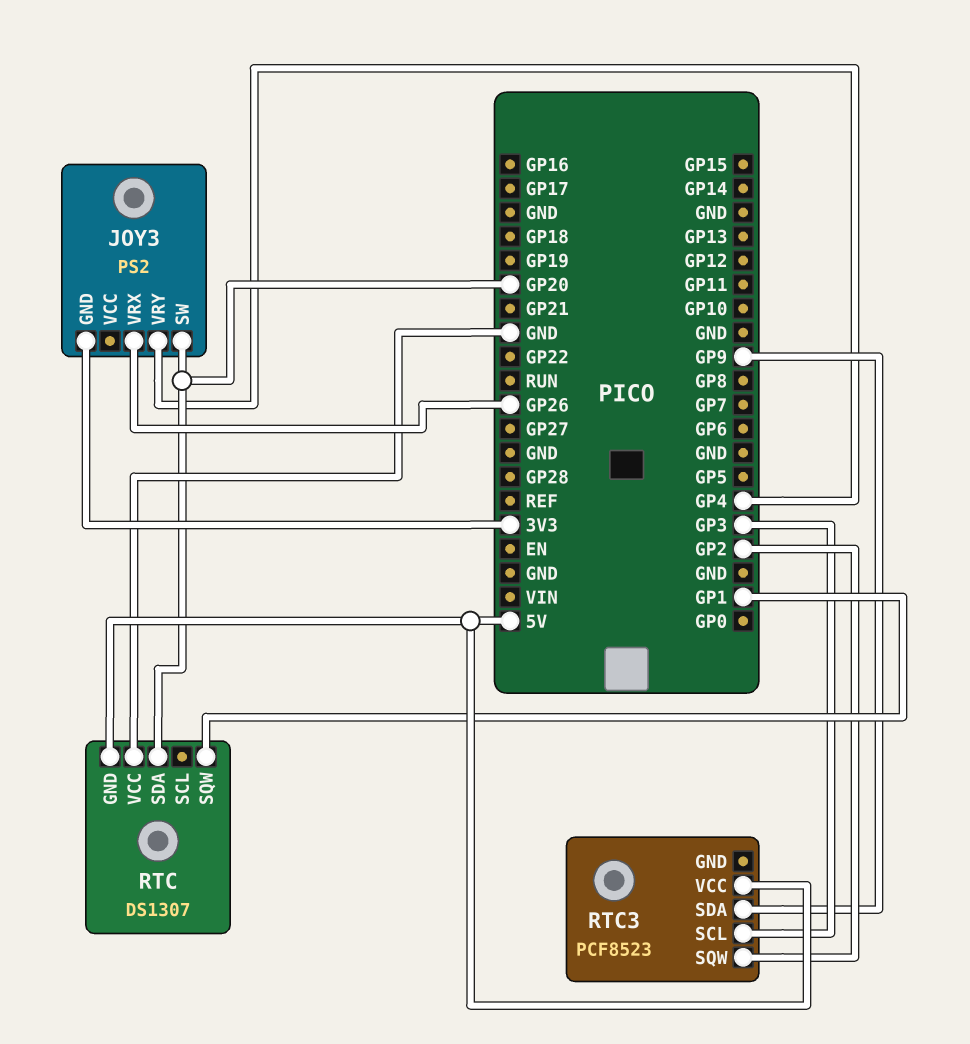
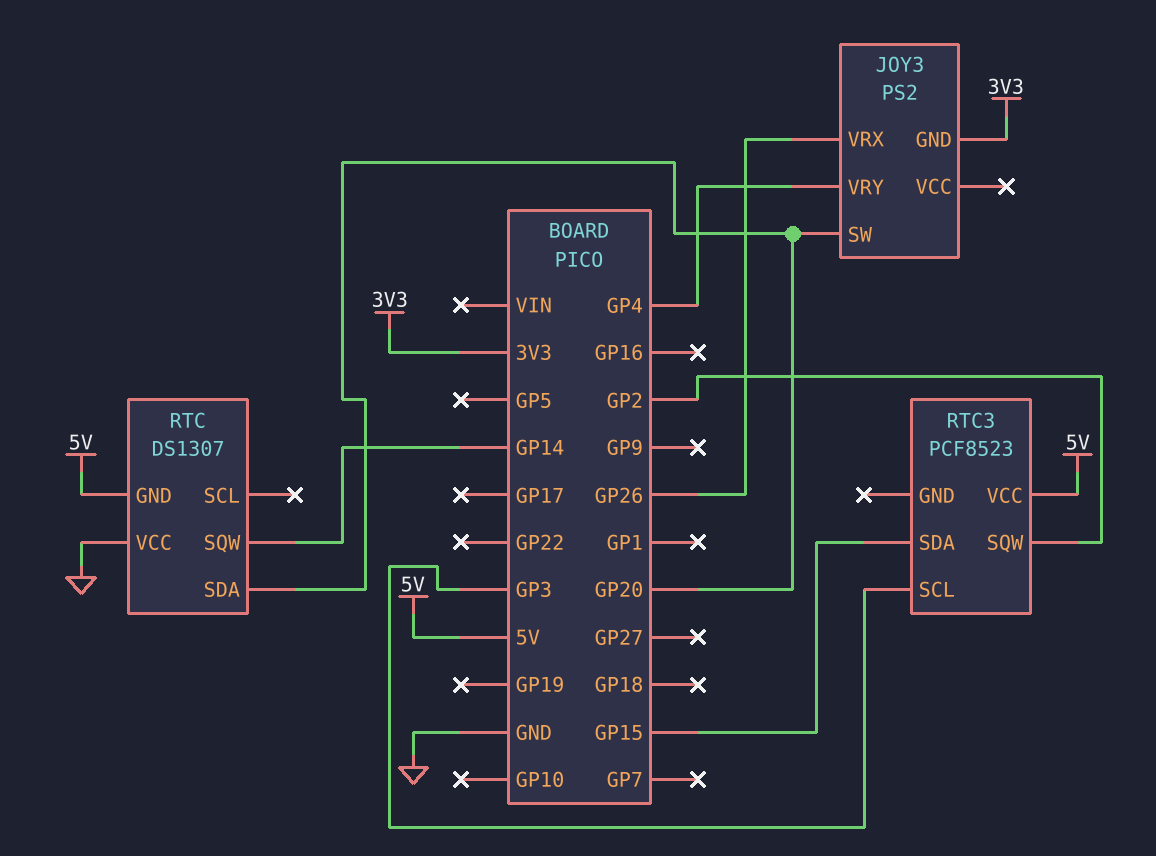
RTC pin SQW: GP1 -> GP14
RTC3 pin SDA: GP9 -> GP15

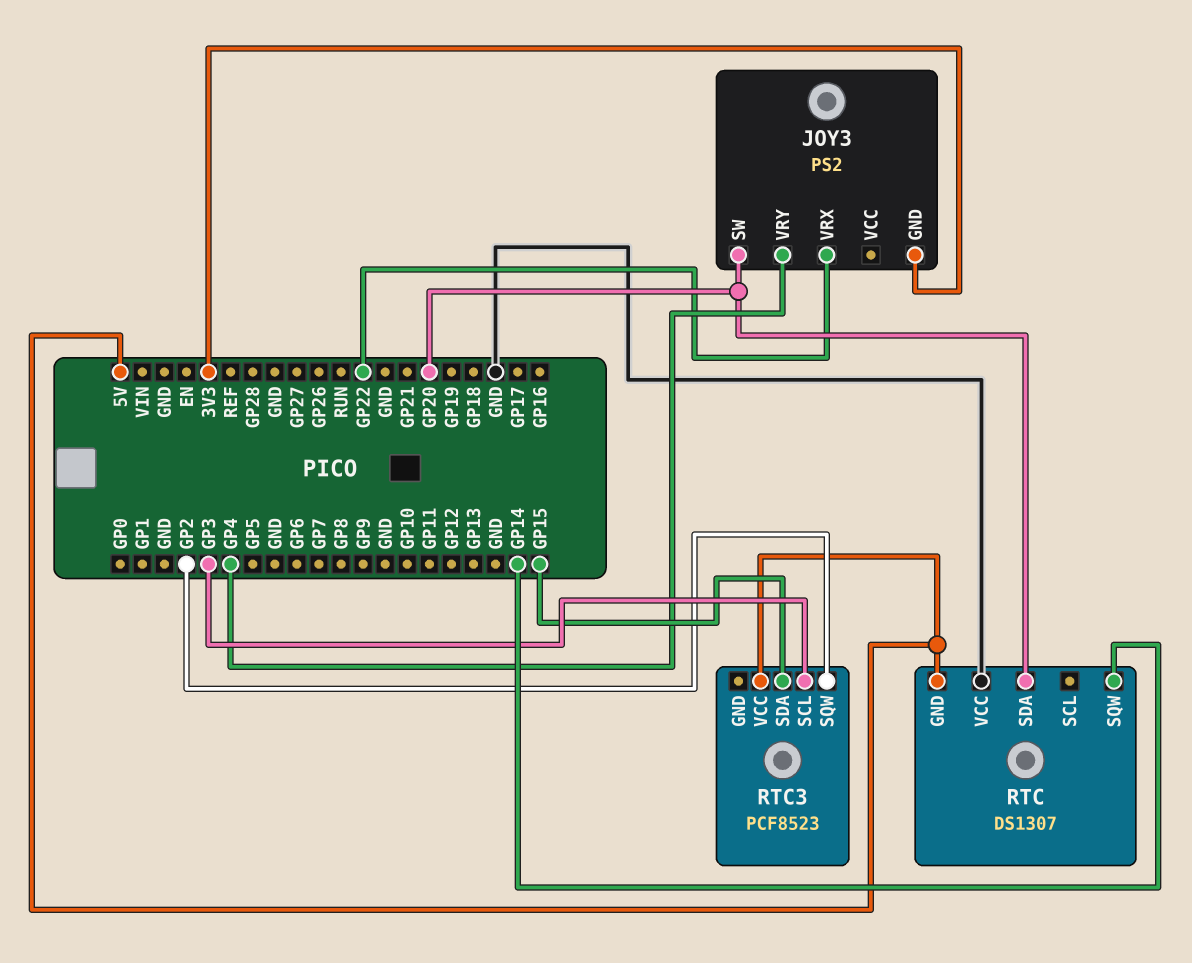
JOY3 pin VRX: GP26 -> GP22

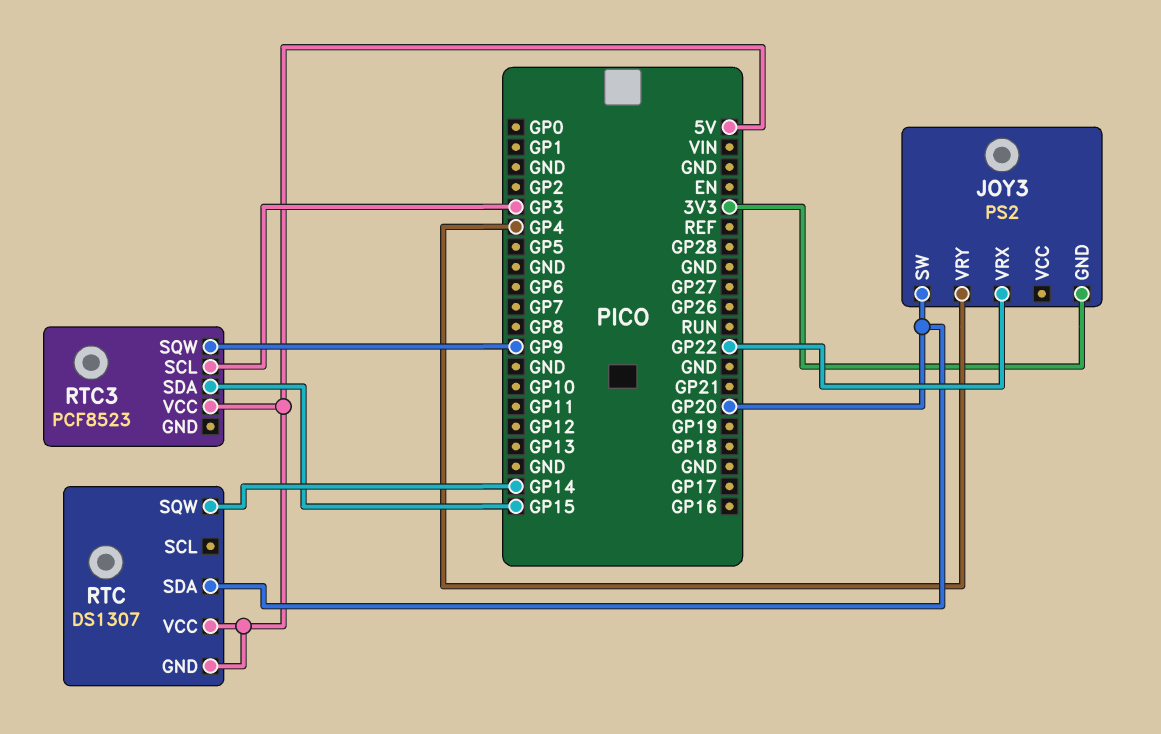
RTC pin VCC: GND -> 5V
RTC3 pin SQW: GP2 -> GP9

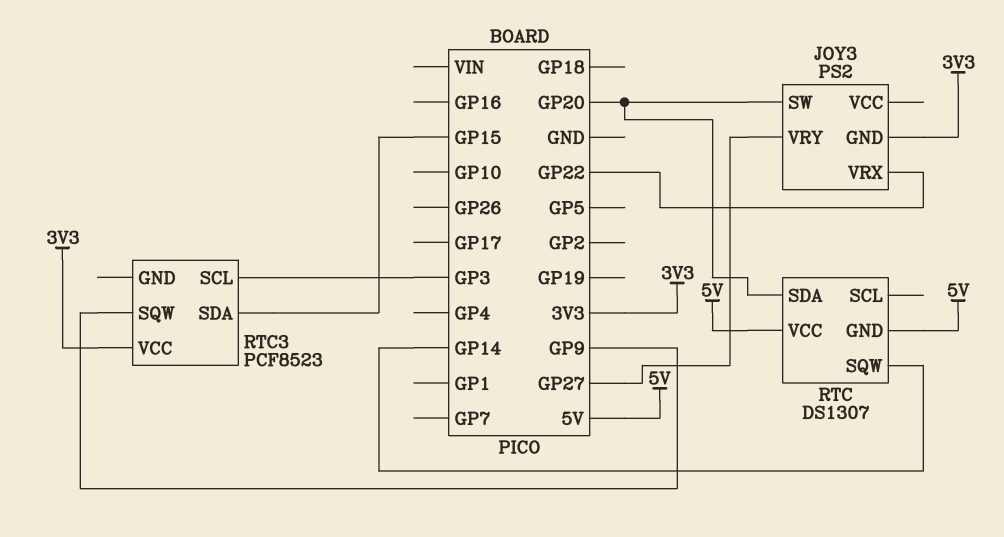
JOY3 pin VRY: GP4 -> GP27
RTC3 pin VCC: 5V -> 3V3

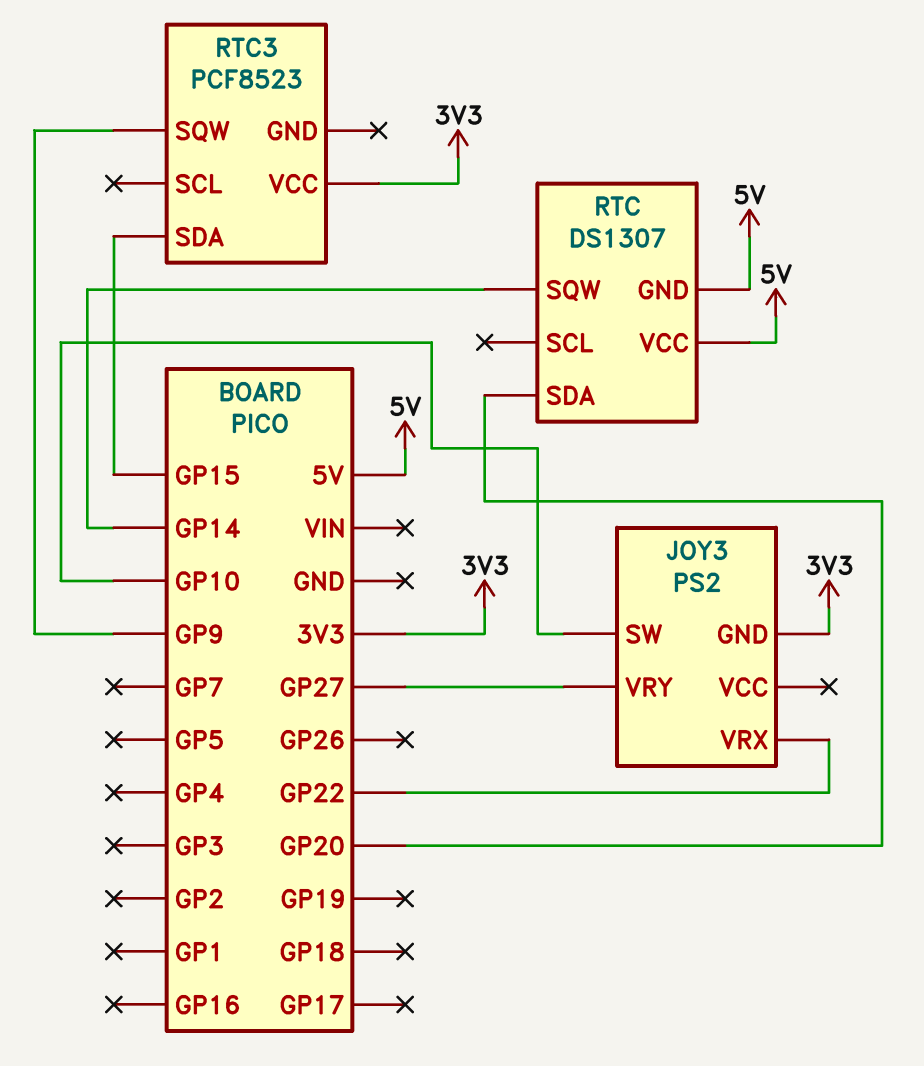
JOY3 pin SW: GP20 -> GP10
RTC3 pin SCL: GP3 -> none

